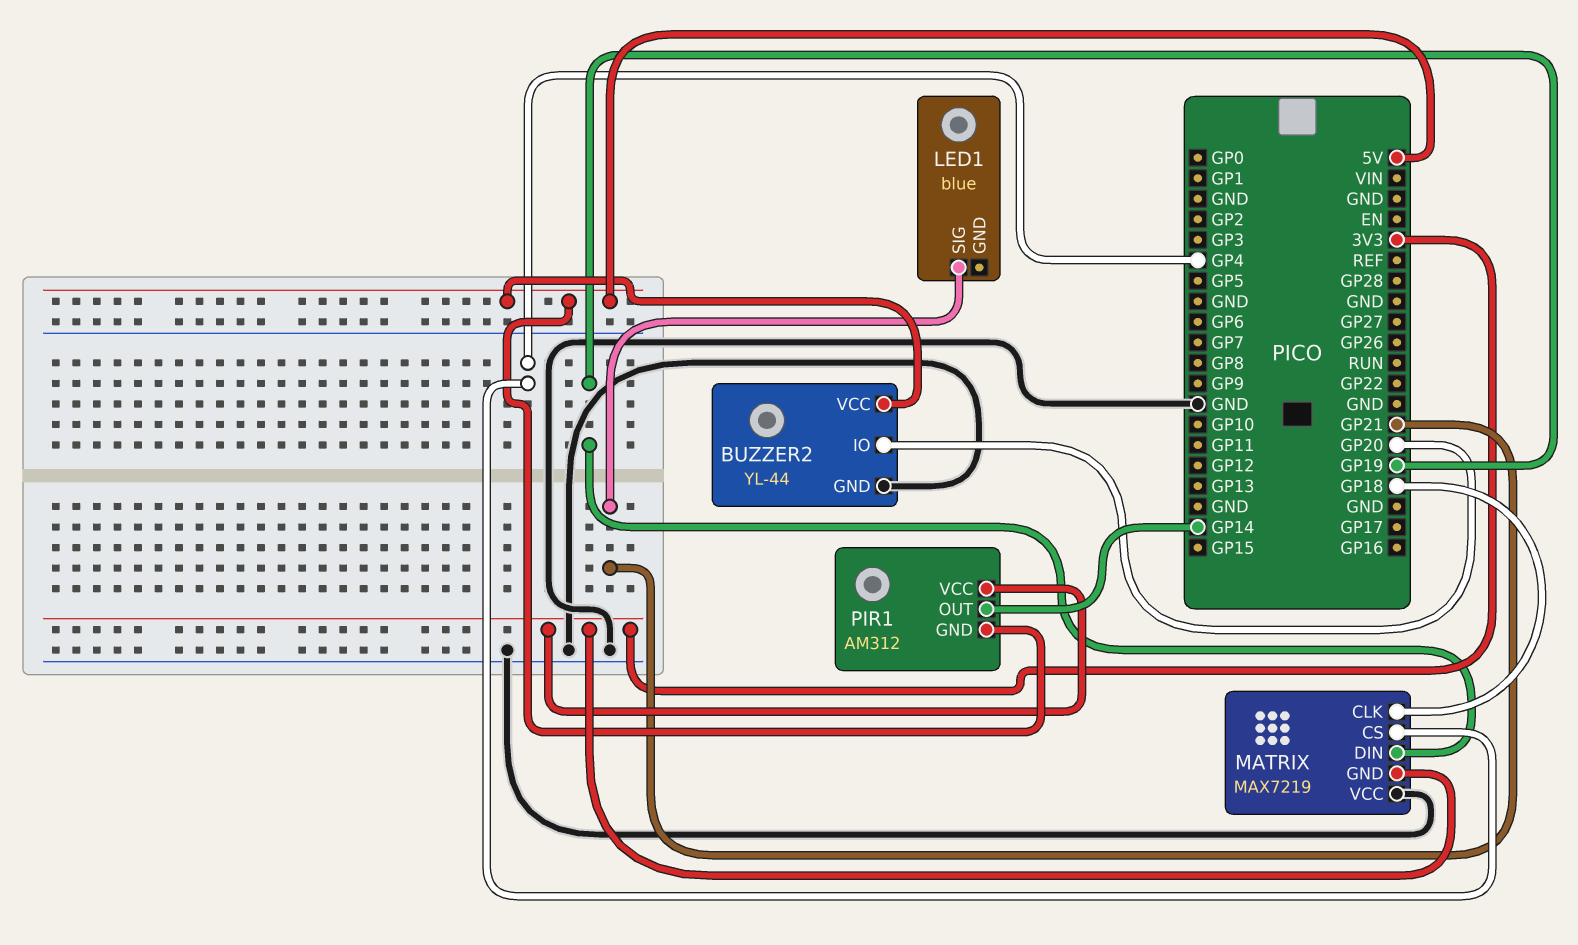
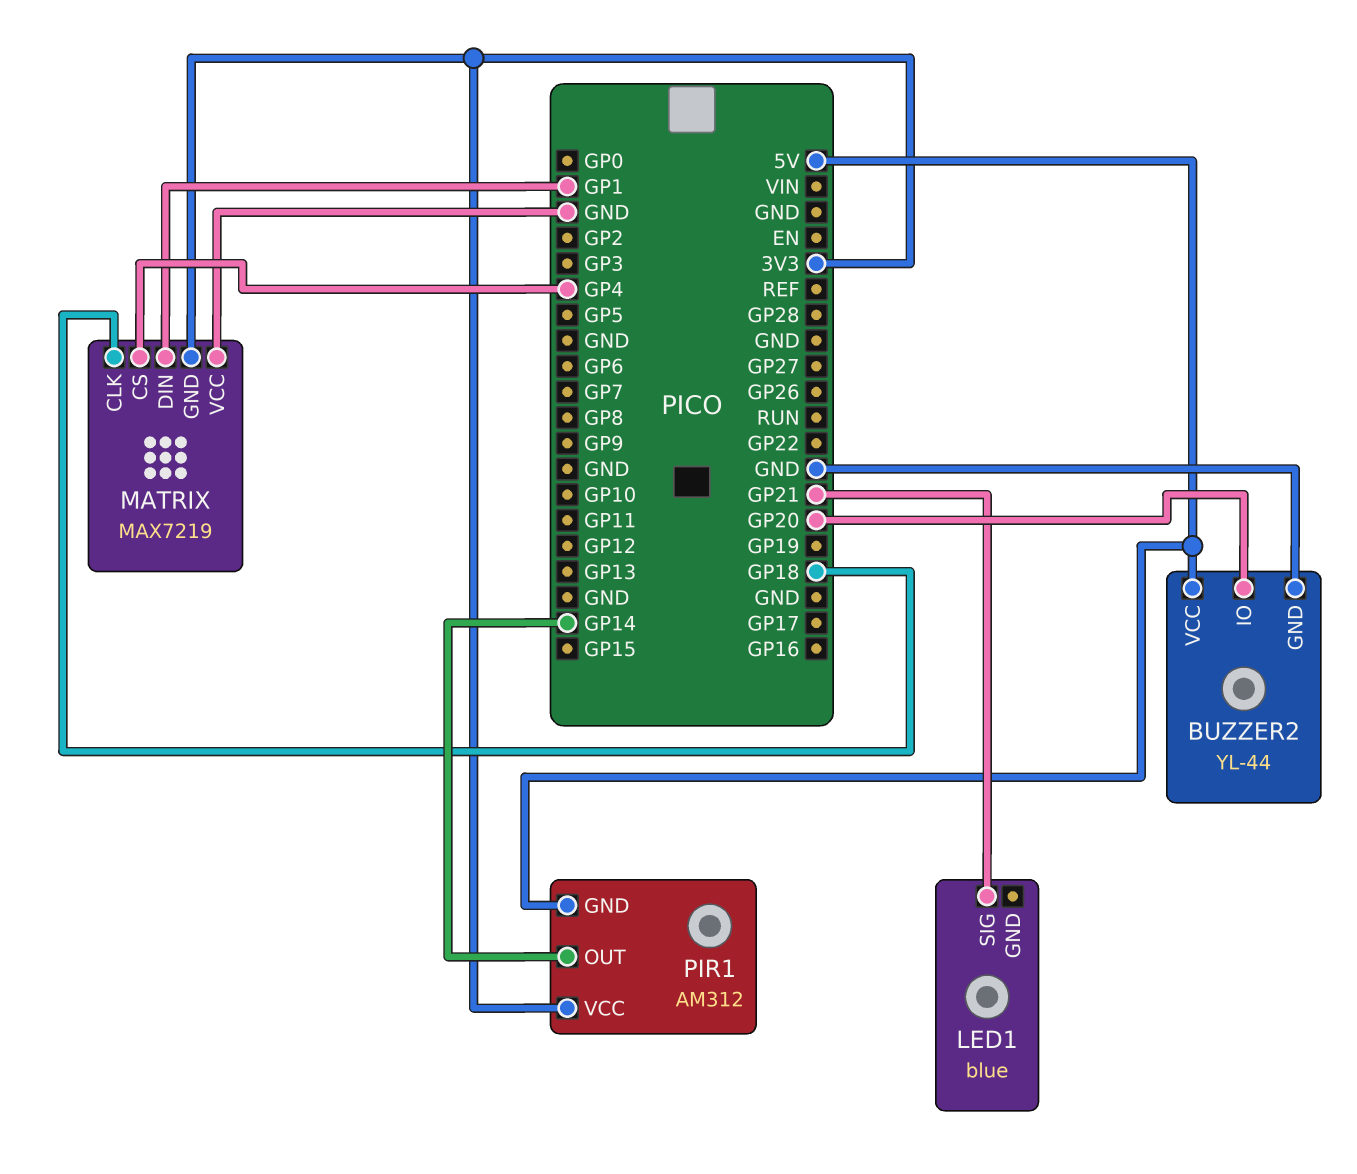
MATRIX pin DIN: GP19 -> GP1

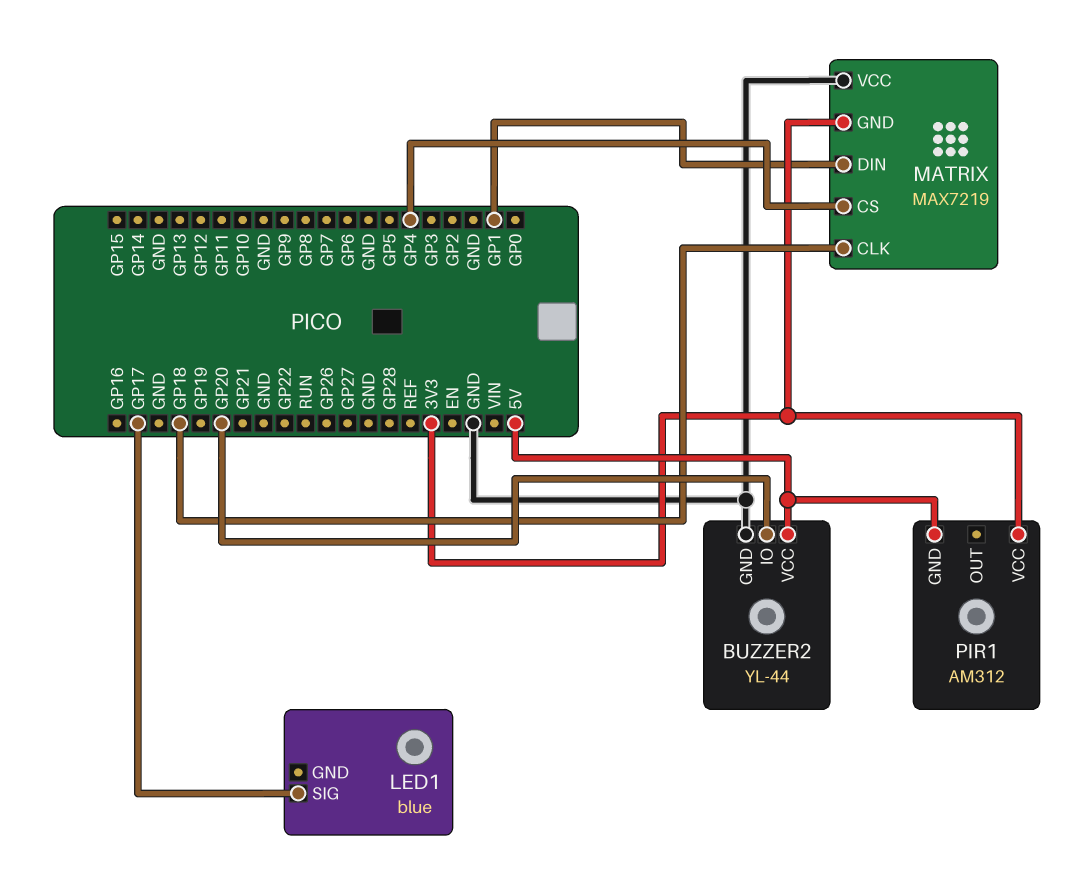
LED1 pin SIG: GP21 -> GP17
PIR1 pin OUT: GP14 -> none

